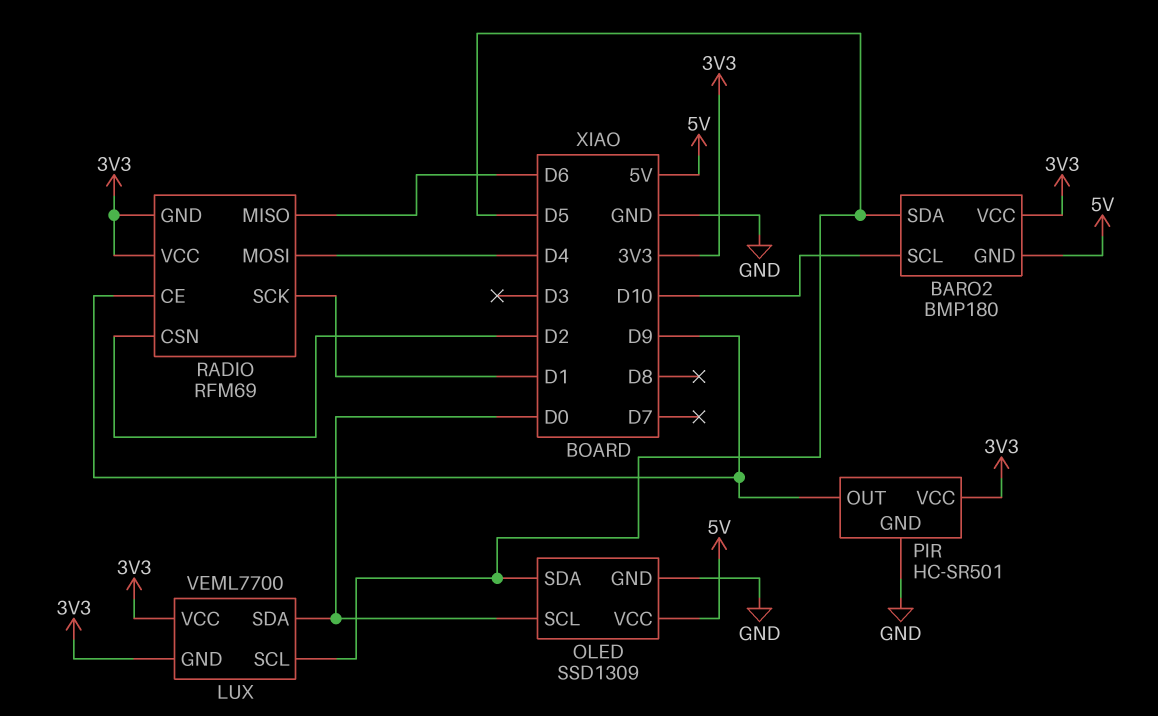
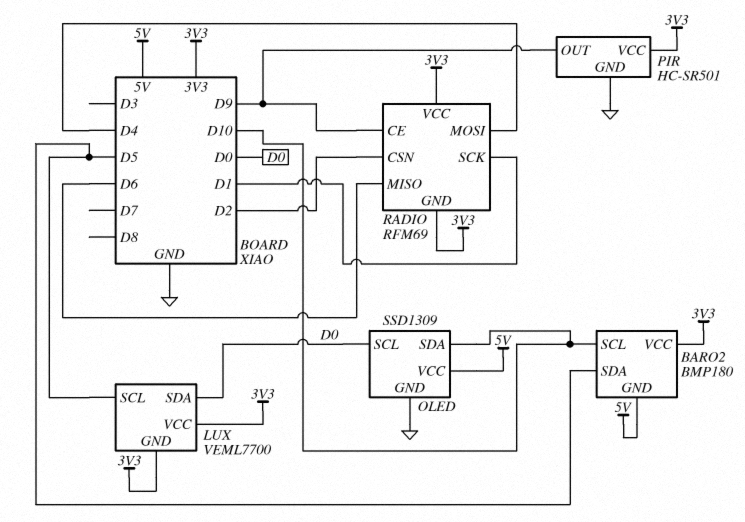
OLED pin SDA: D5 -> D10

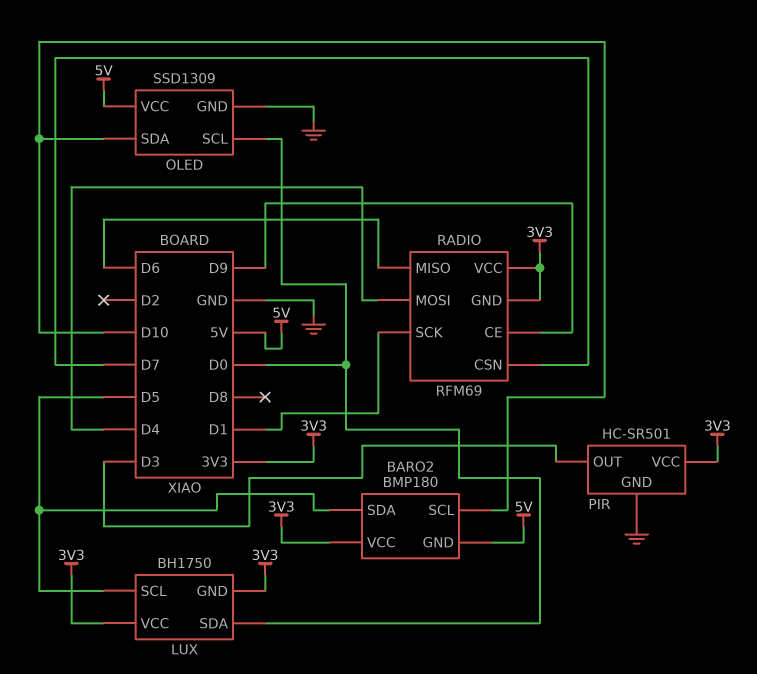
LUX: VEML7700 -> BH1750
PIR pin OUT: D9 -> D3
RADIO pin CSN: D2 -> D7

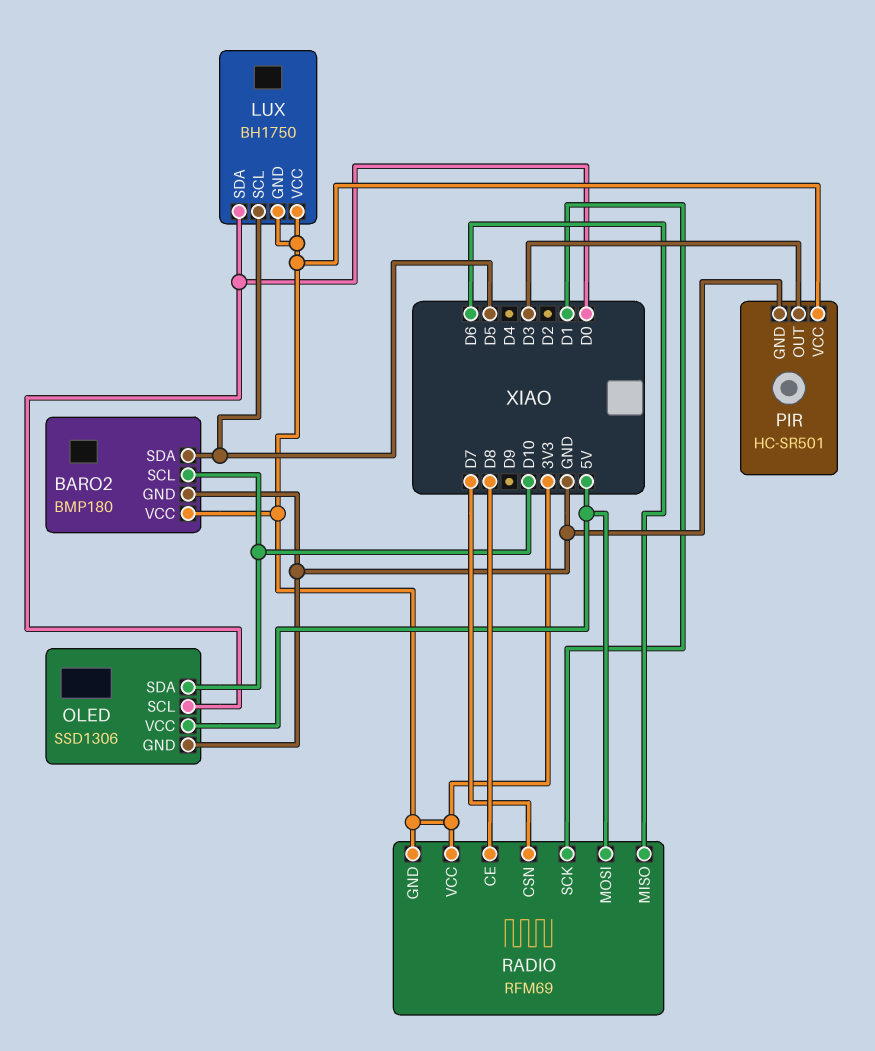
BARO2 pin GND: 5V -> GND
OLED: SSD1309 -> SSD1306
RADIO pin CE: D9 -> D8
RADIO pin MOSI: D4 -> 5V

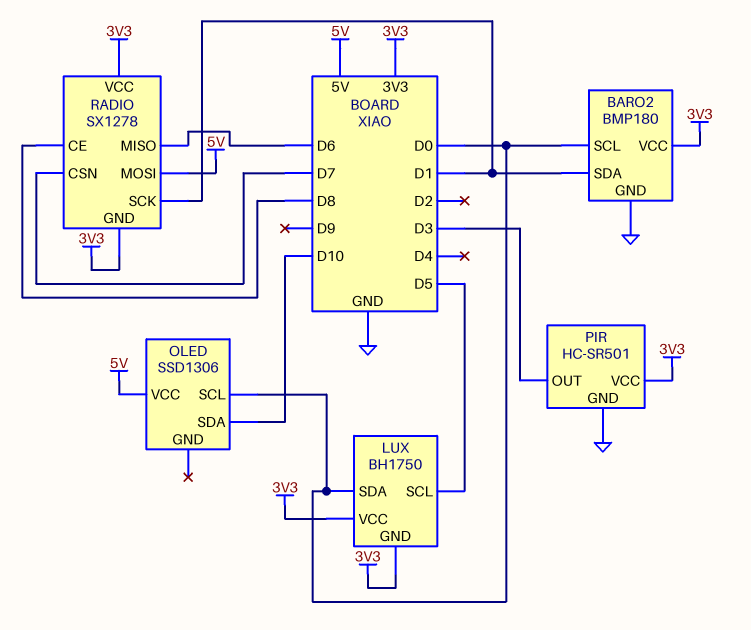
BARO2 pin SCL: D10 -> D0
BARO2 pin SDA: D5 -> D1
OLED pin GND: GND -> none
RADIO: RFM69 -> SX1278

